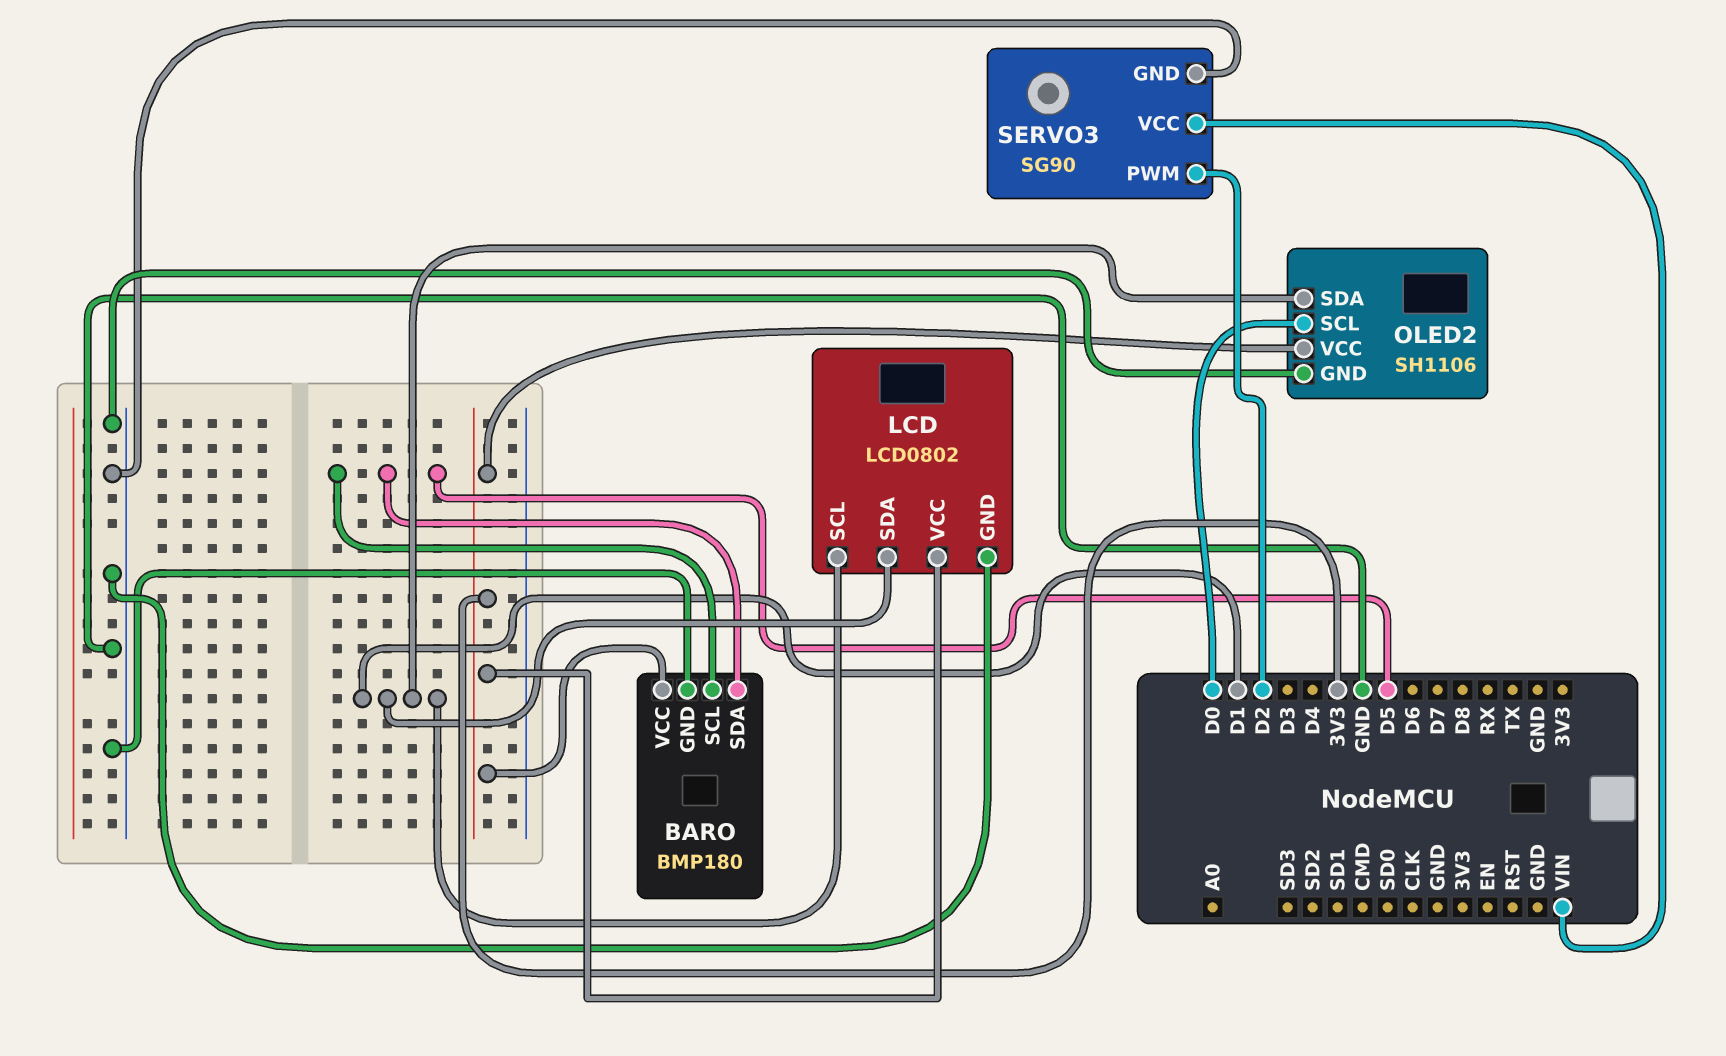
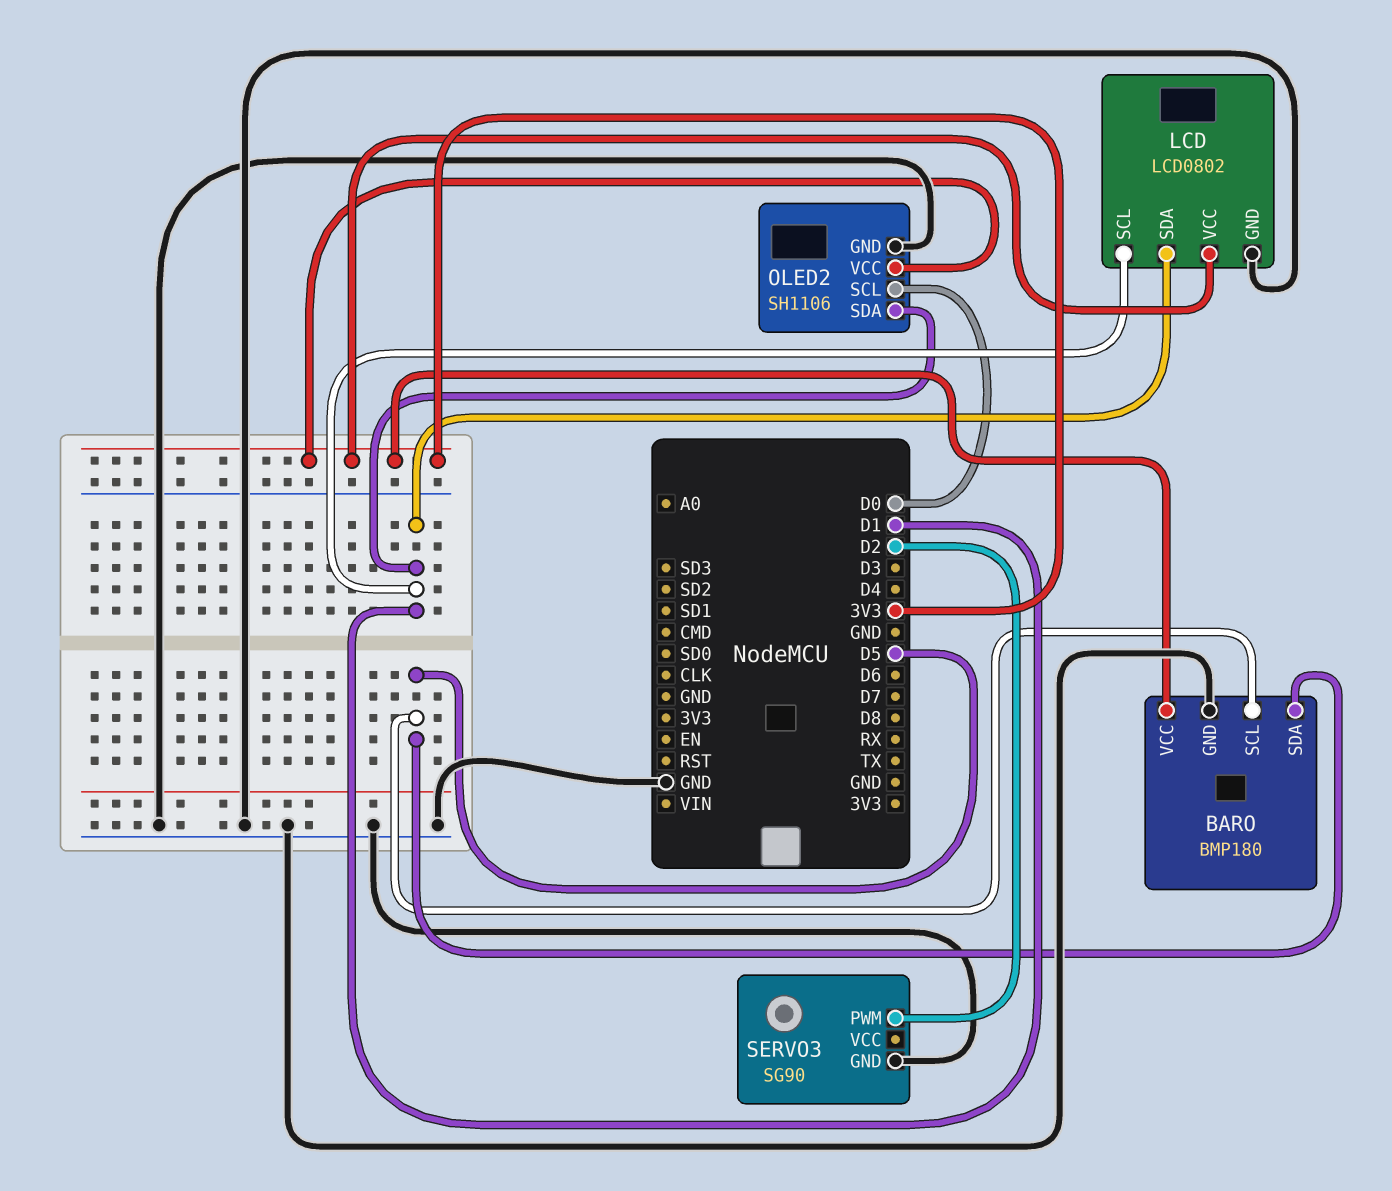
SERVO3 pin VCC: VIN -> none

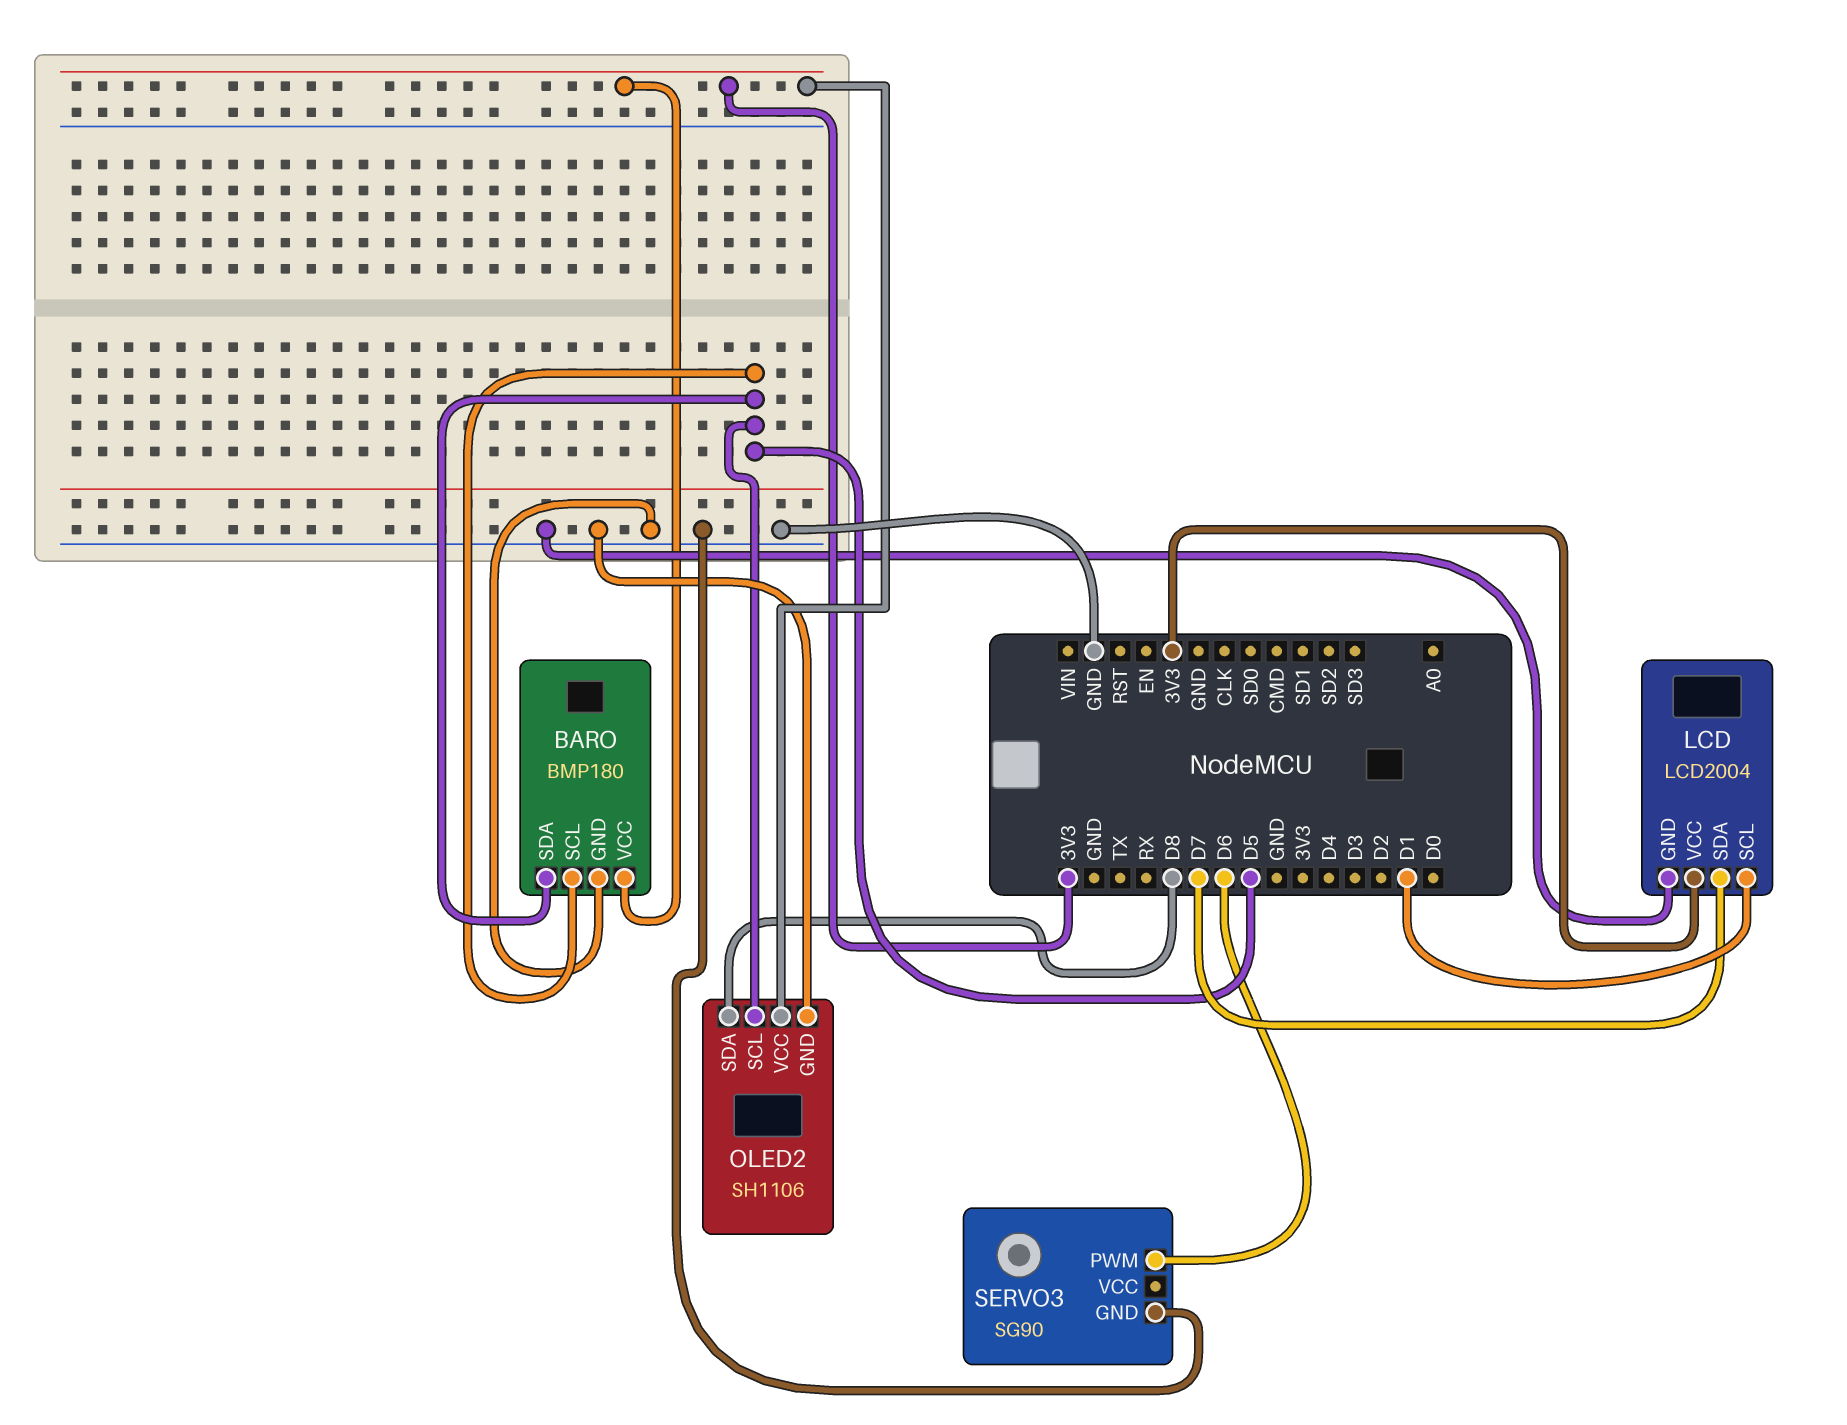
LCD: LCD0802 -> LCD2004
LCD pin SDA: D1 -> D7
OLED2 pin SCL: D0 -> D5
OLED2 pin SDA: D1 -> D8
SERVO3 pin PWM: D2 -> D6

